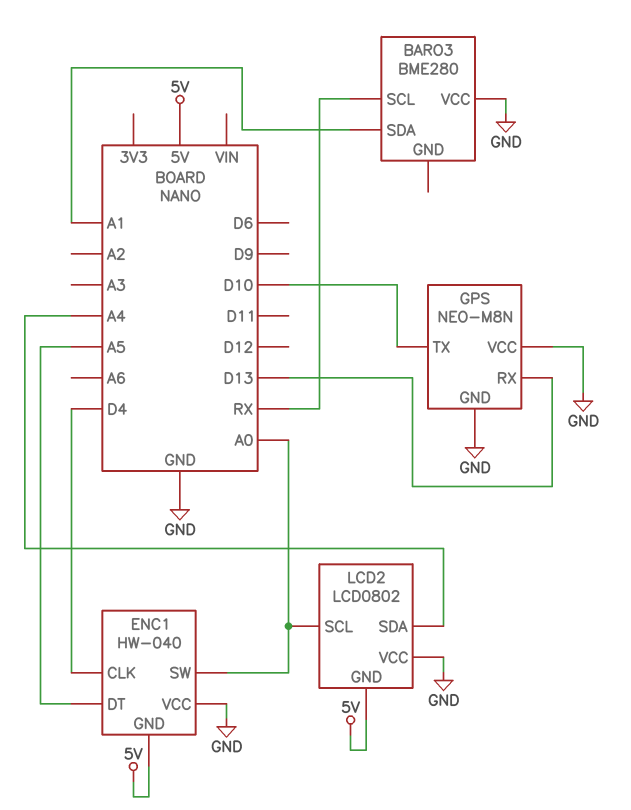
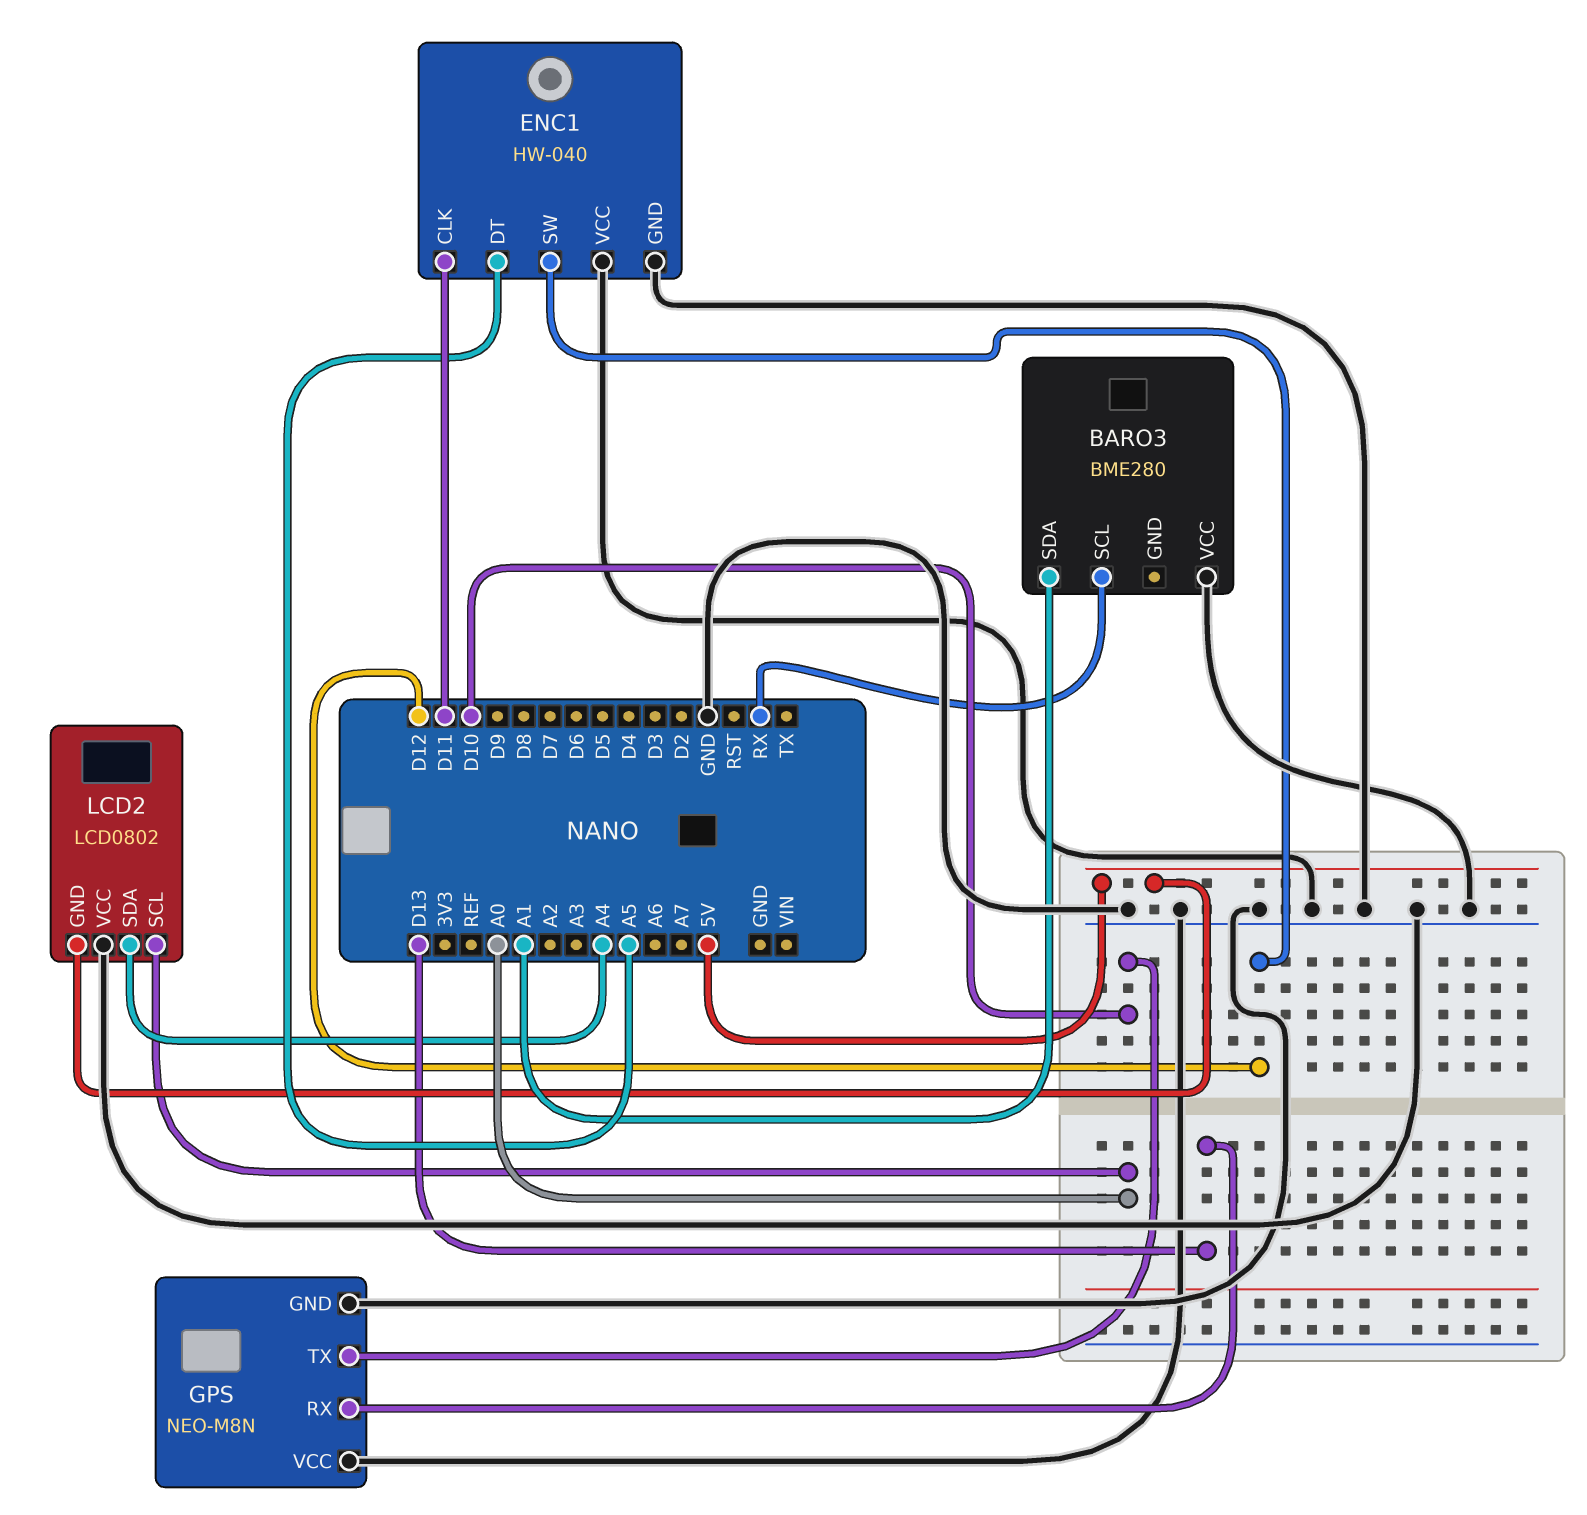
ENC1 pin CLK: D4 -> D11
ENC1 pin GND: 5V -> GND
ENC1 pin SW: A0 -> D12

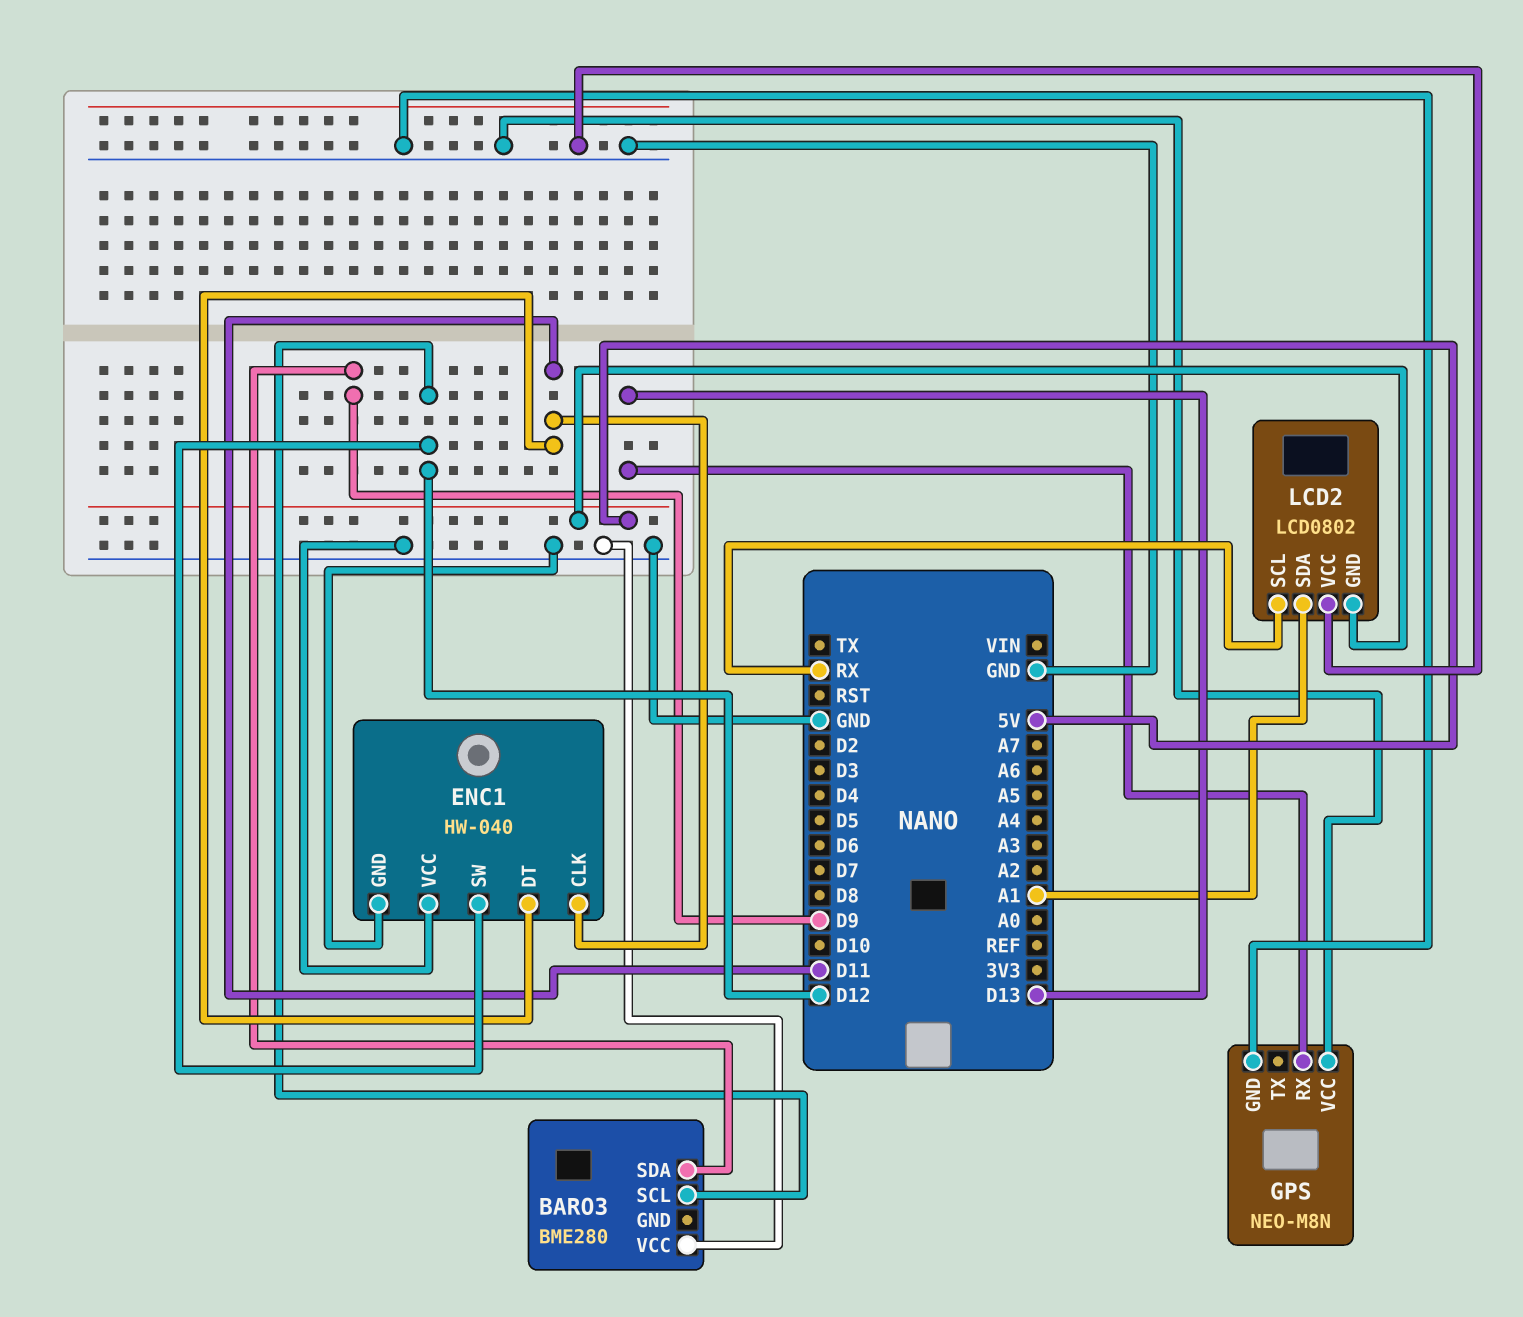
BARO3 pin SCL: RX -> D12
BARO3 pin SDA: A1 -> D9
ENC1 pin DT: A5 -> D11
GPS pin TX: D10 -> none
LCD2 pin SCL: A0 -> RX
LCD2 pin SDA: A4 -> A1

